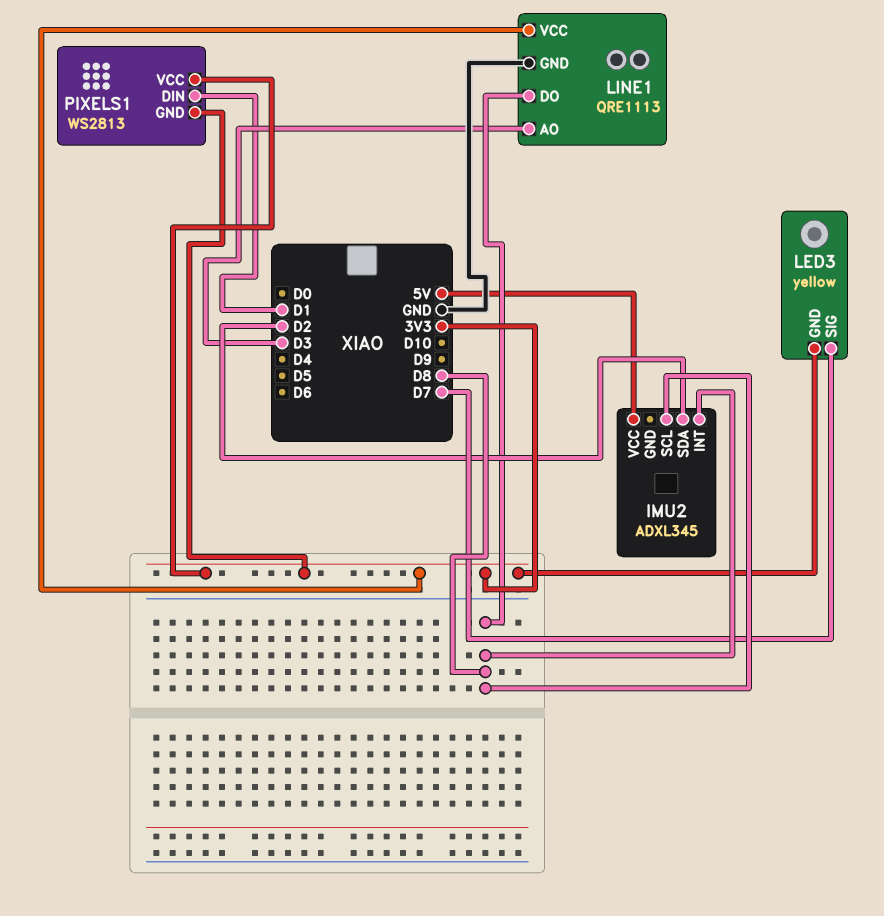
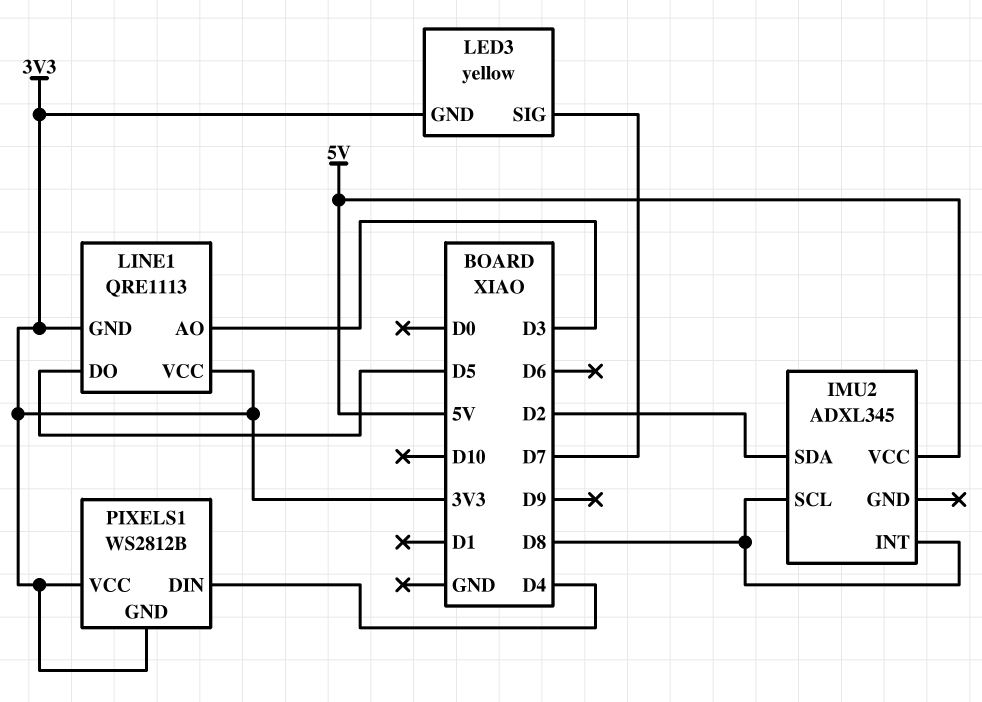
LINE1 pin DO: D8 -> D5
LINE1 pin GND: GND -> 3V3
PIXELS1: WS2813 -> WS2812B
PIXELS1 pin DIN: D1 -> D4

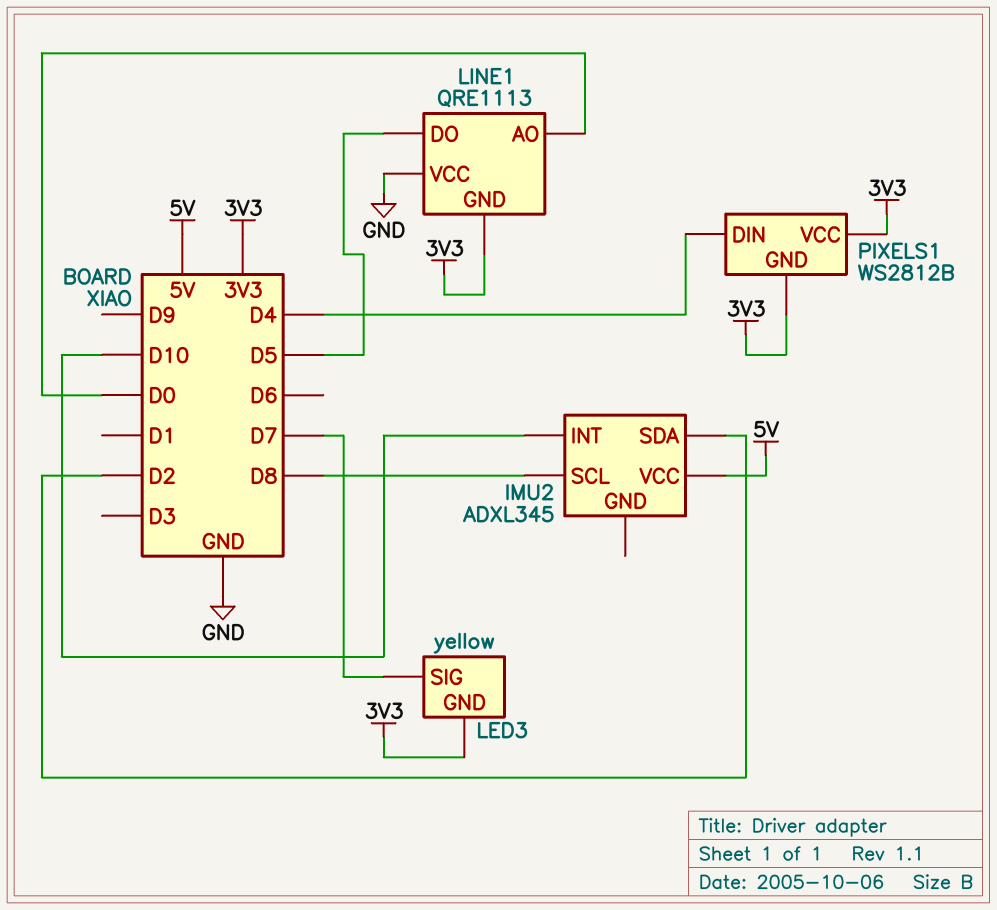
IMU2 pin INT: D8 -> D10
LINE1 pin AO: D3 -> D0
LINE1 pin VCC: 3V3 -> GND

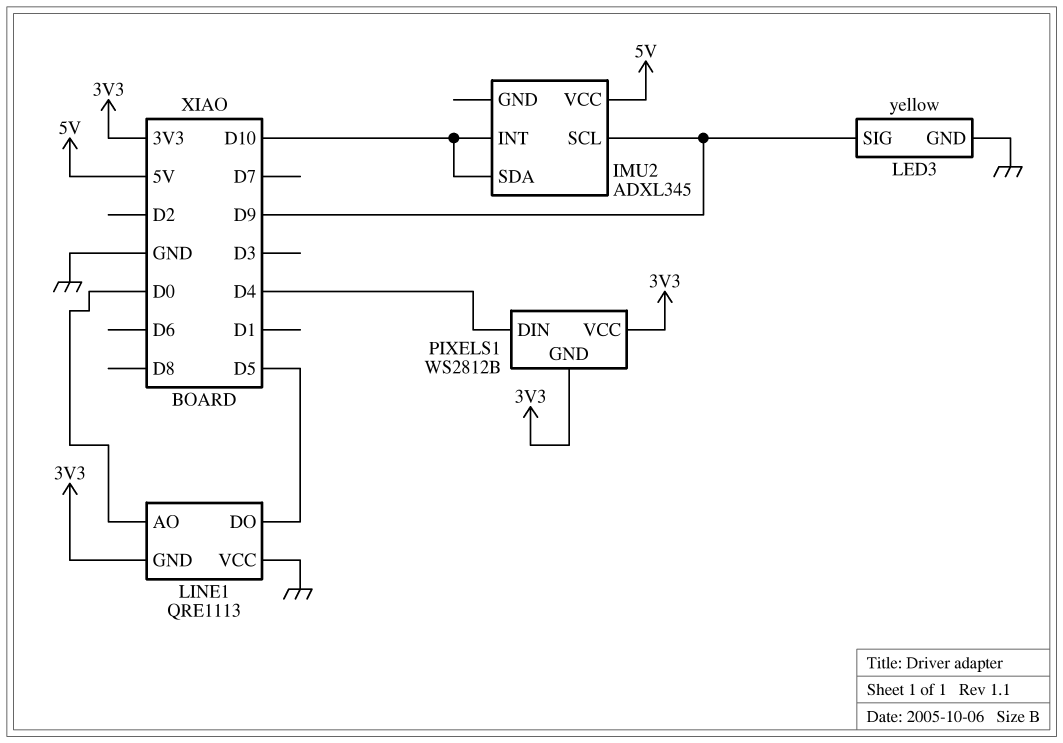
IMU2 pin SCL: D8 -> D9
IMU2 pin SDA: D2 -> D10
LED3 pin GND: 3V3 -> GND
LED3 pin SIG: D7 -> D9

